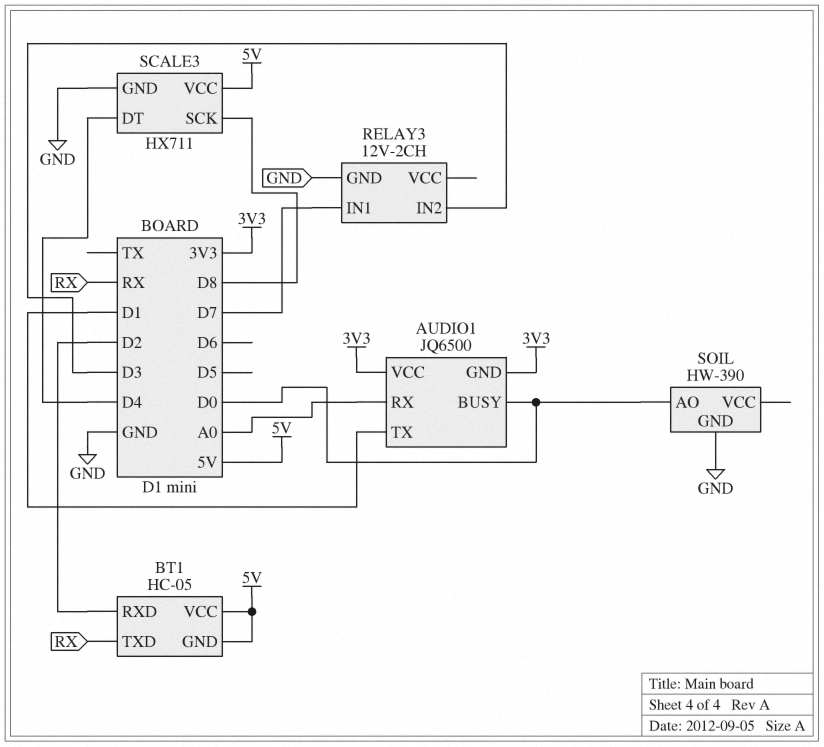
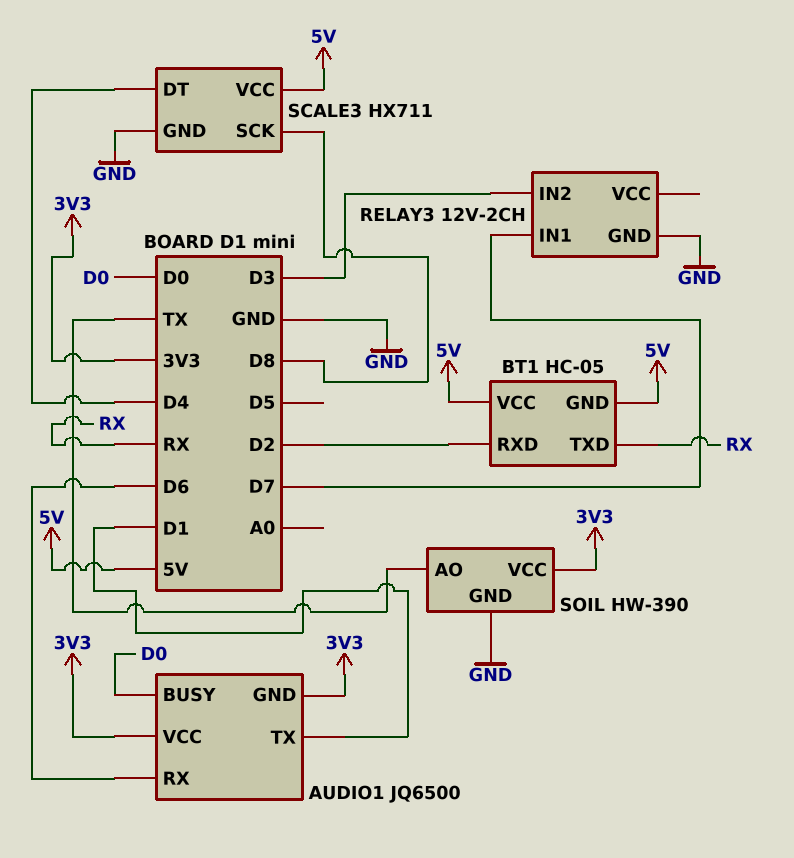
AUDIO1 pin RX: A0 -> D6
SOIL pin AO: D0 -> TX
SOIL pin VCC: none -> 3V3

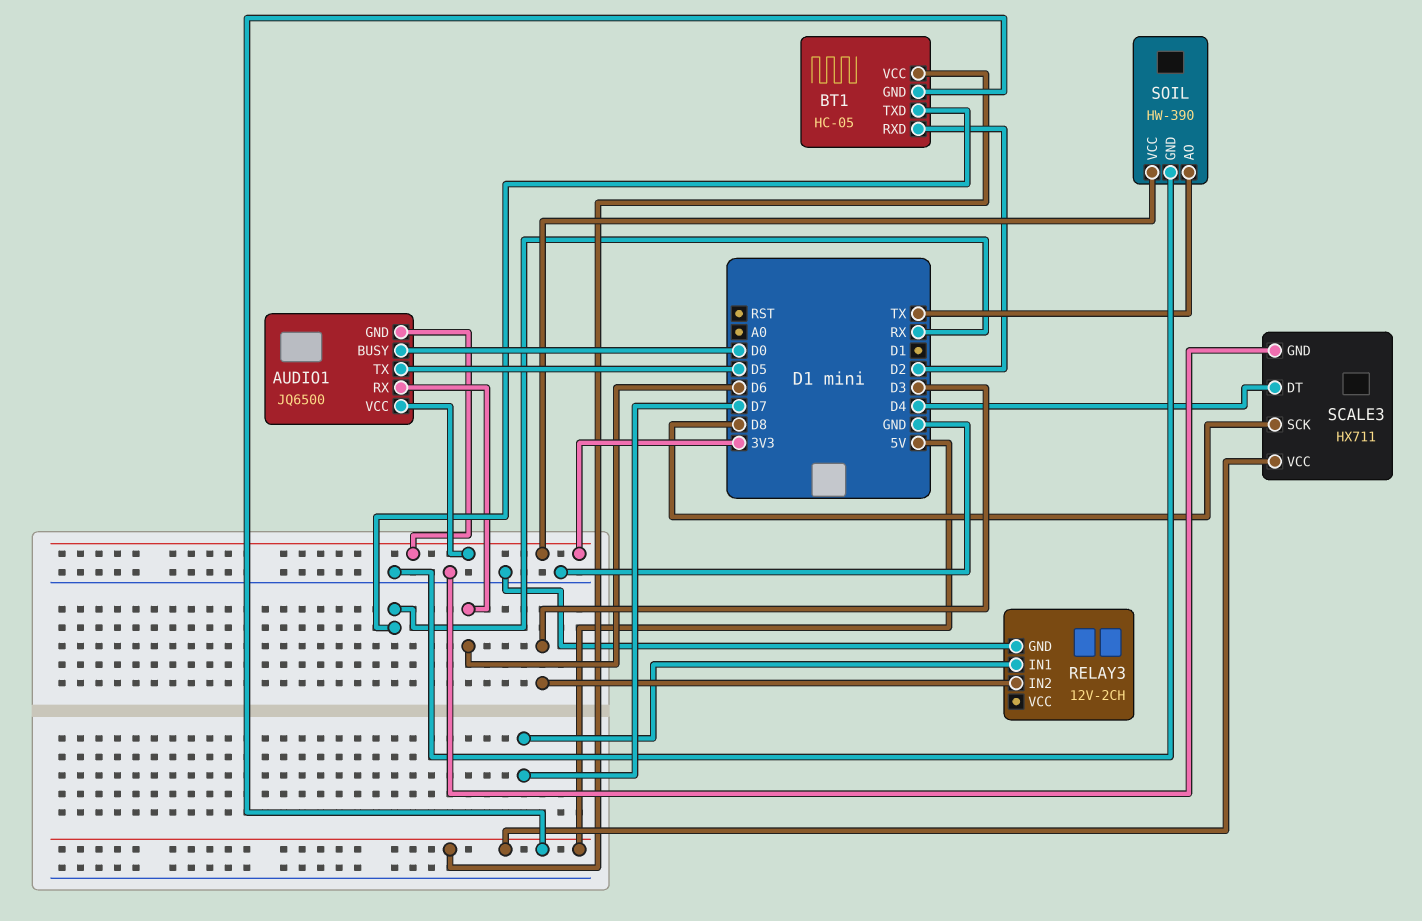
AUDIO1 pin TX: D1 -> D5

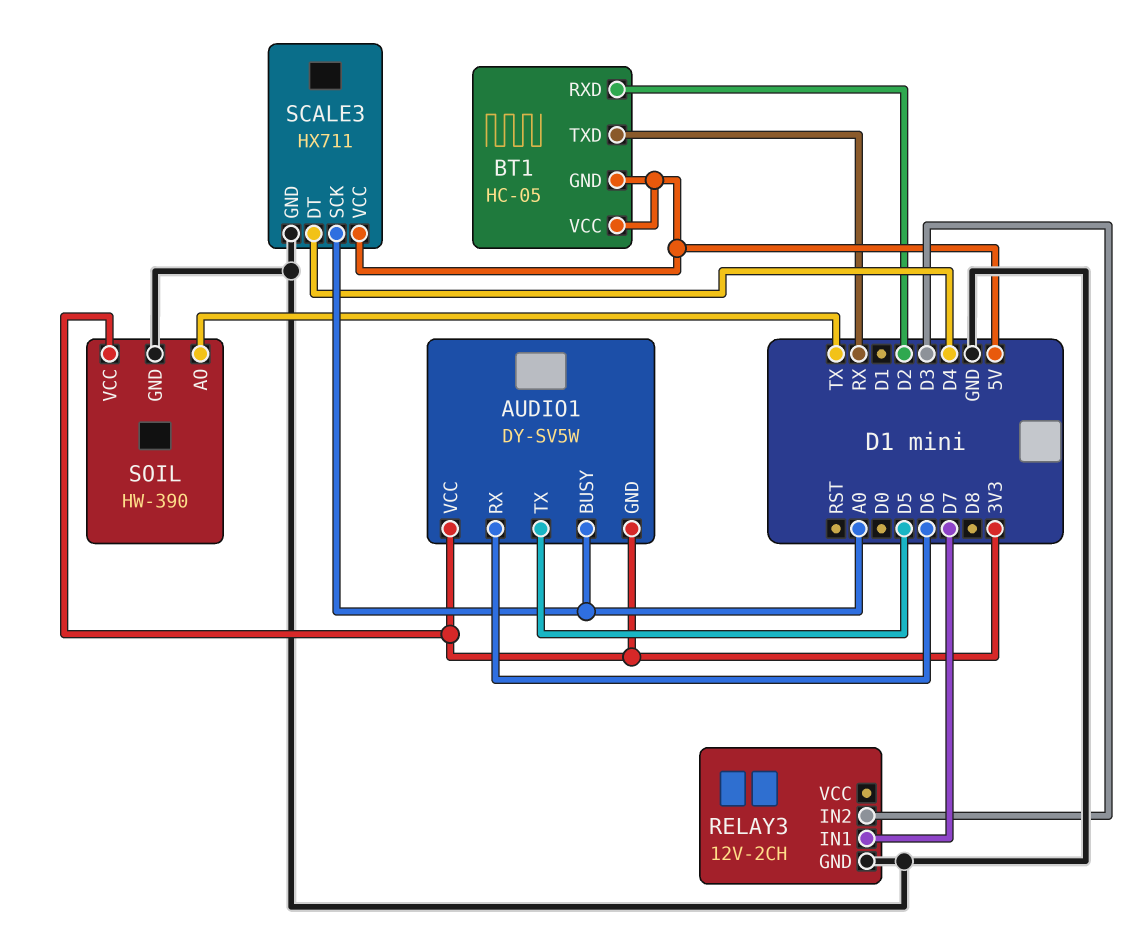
AUDIO1: JQ6500 -> DY-SV5W
AUDIO1 pin BUSY: D0 -> A0
SCALE3 pin SCK: D8 -> A0

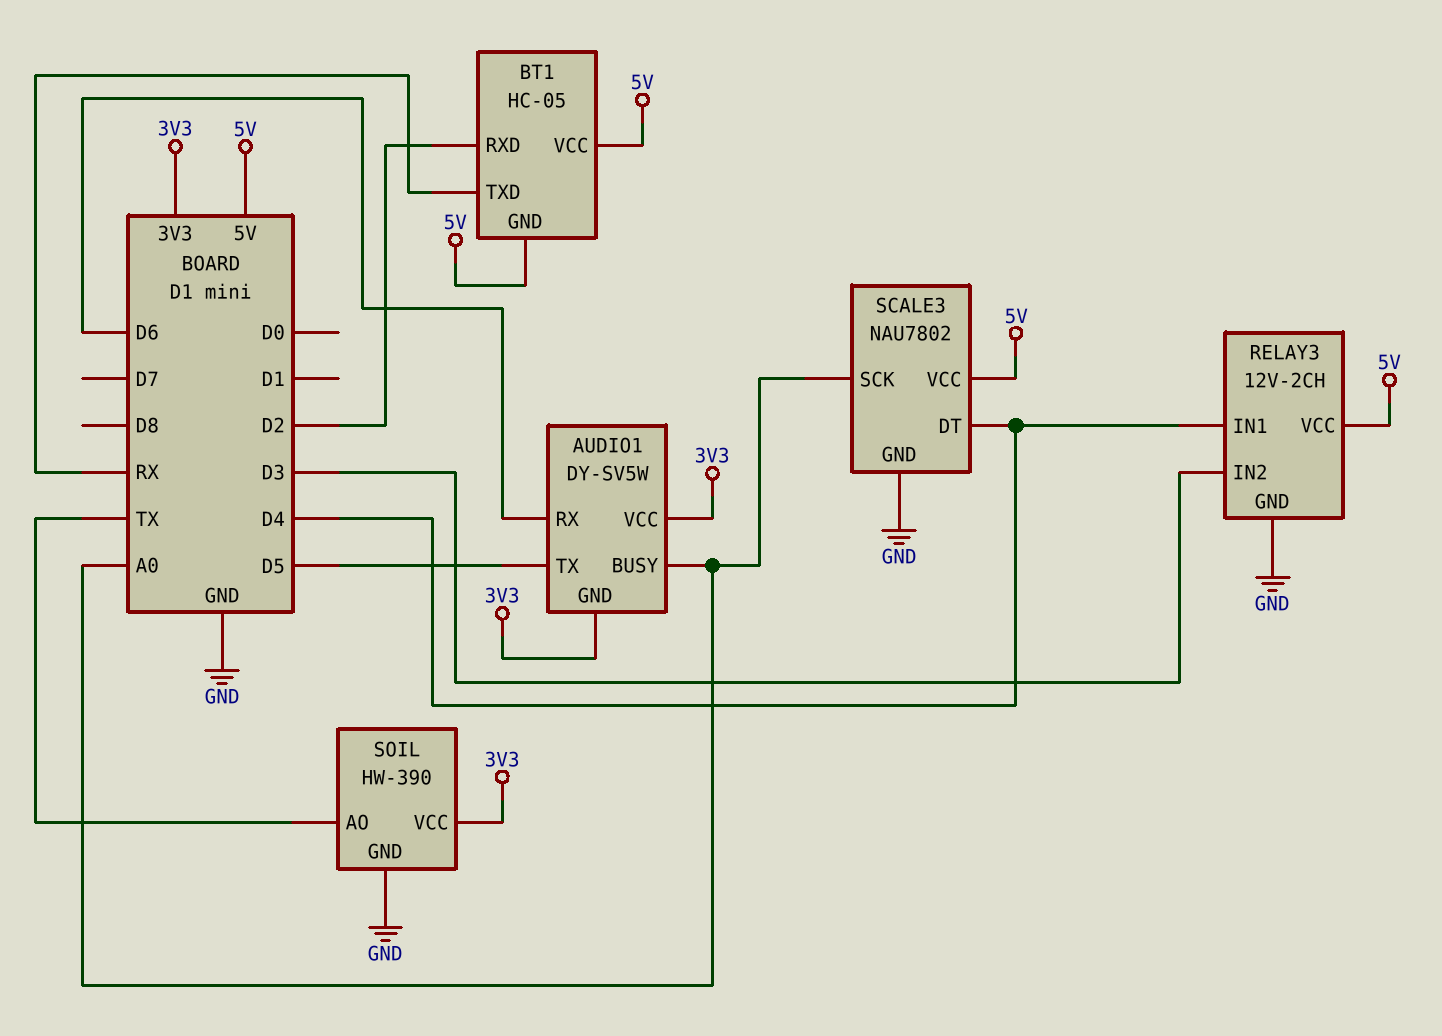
RELAY3 pin IN1: D7 -> D4
RELAY3 pin VCC: none -> 5V
SCALE3: HX711 -> NAU7802

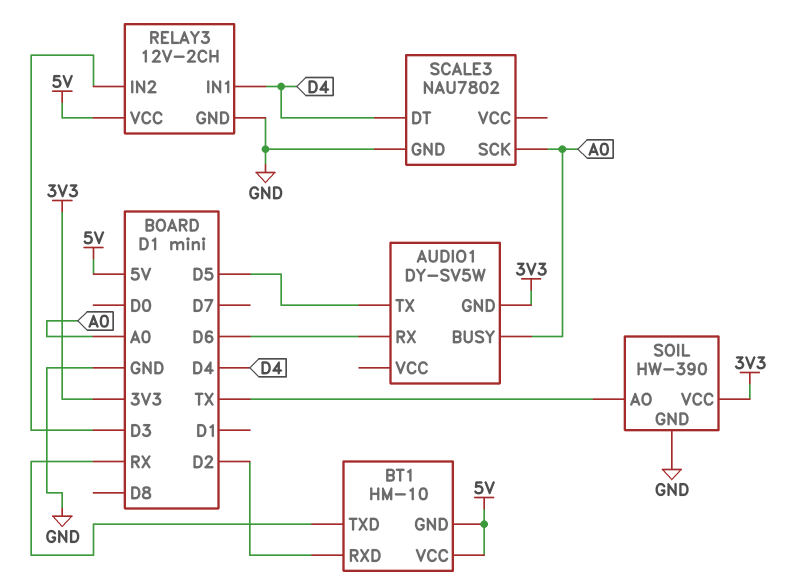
AUDIO1 pin VCC: 3V3 -> none
BT1: HC-05 -> HM-10
SCALE3 pin VCC: 5V -> none

